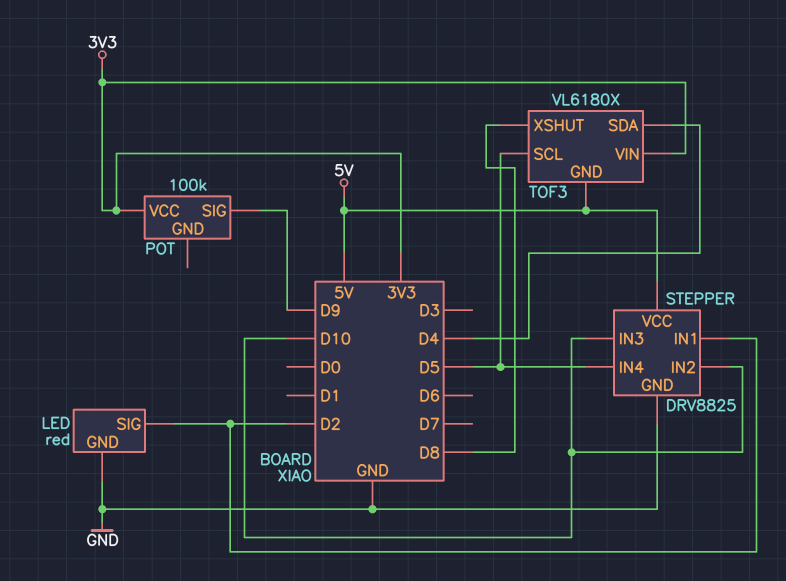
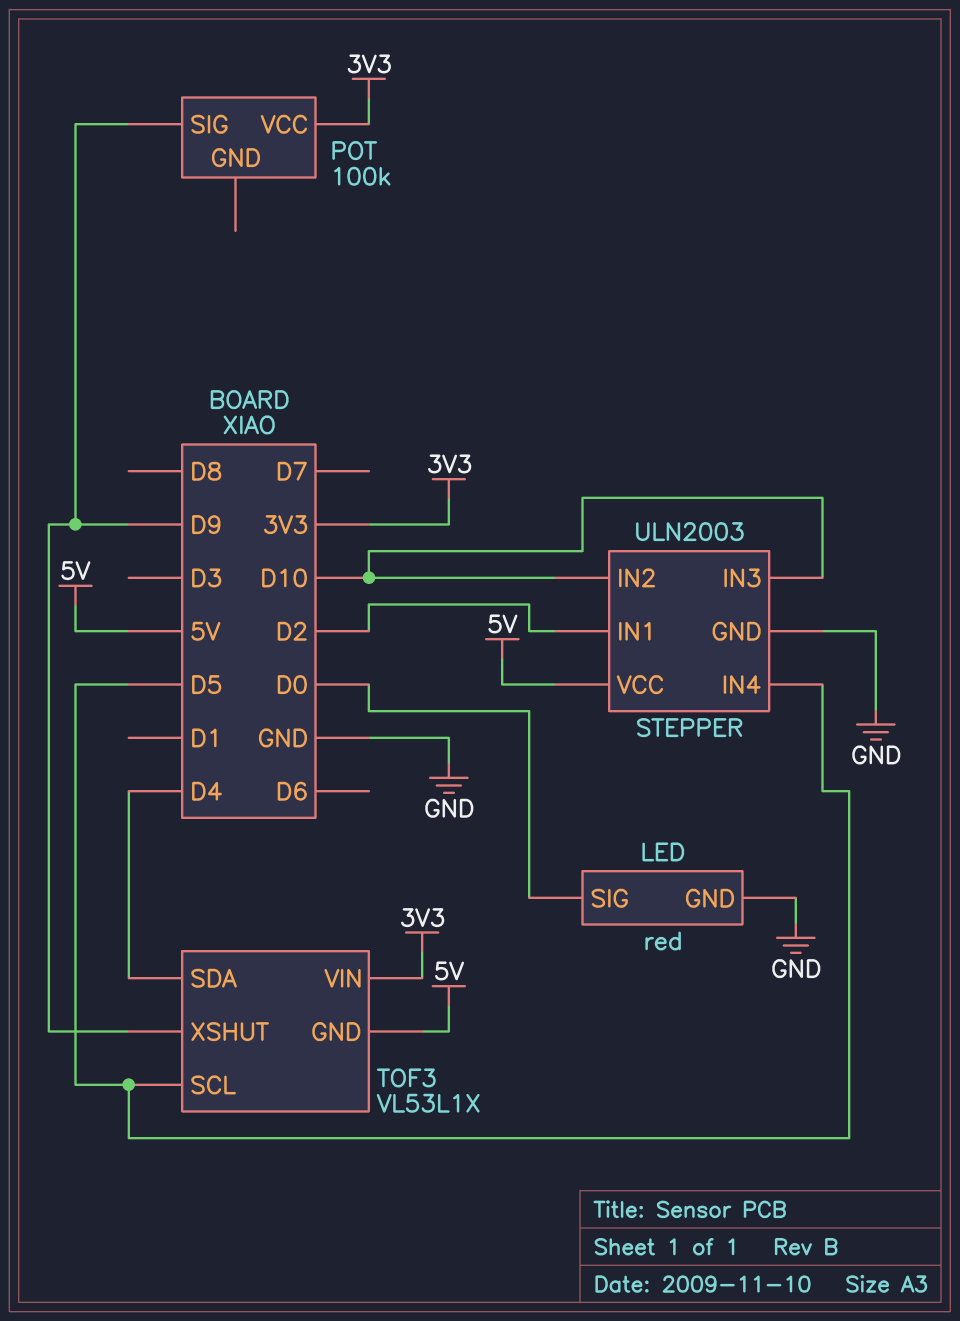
LED pin SIG: D2 -> D0
STEPPER: DRV8825 -> ULN2003
TOF3: VL6180X -> VL53L1X
TOF3 pin XSHUT: D8 -> D9

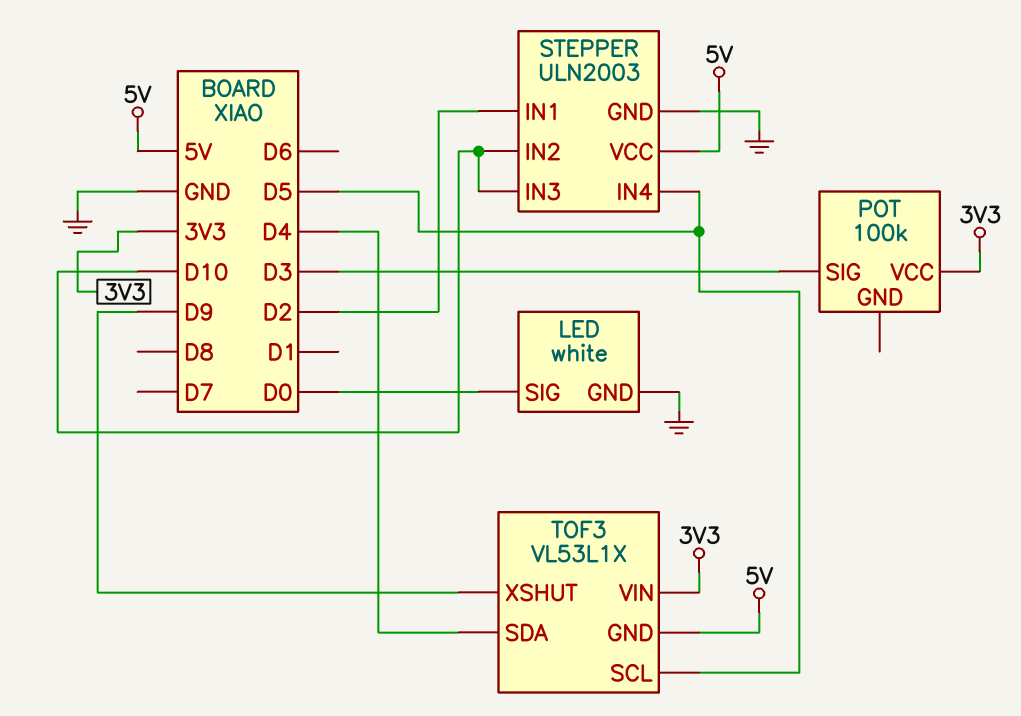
LED: red -> white
POT pin SIG: D9 -> D3

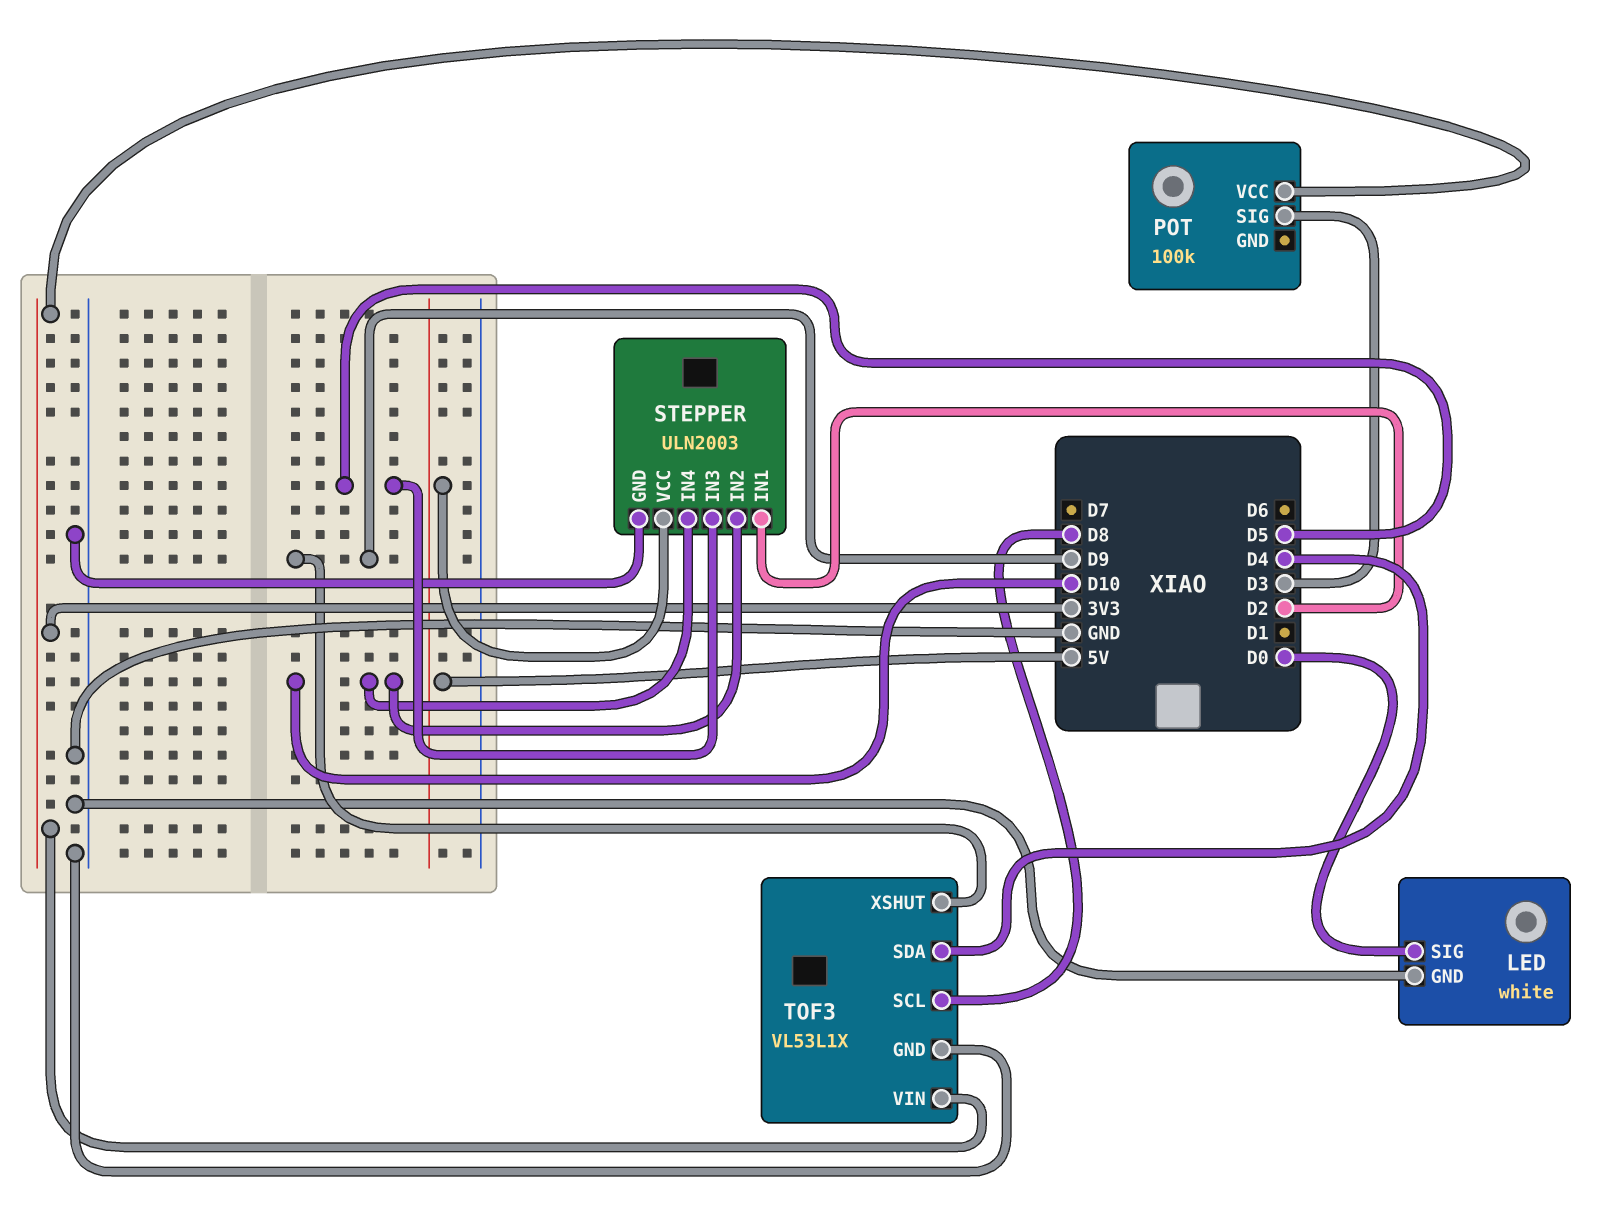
STEPPER pin IN3: D10 -> D5
STEPPER pin IN4: D5 -> D10
TOF3 pin GND: 5V -> GND
TOF3 pin SCL: D5 -> D8

